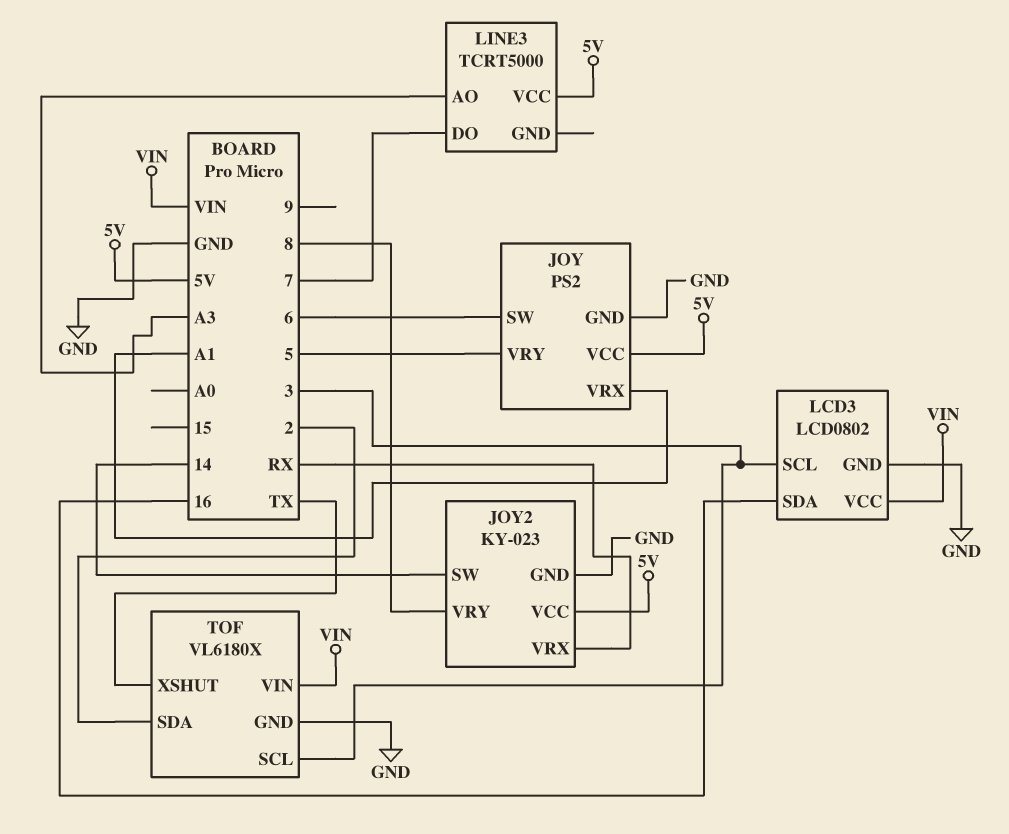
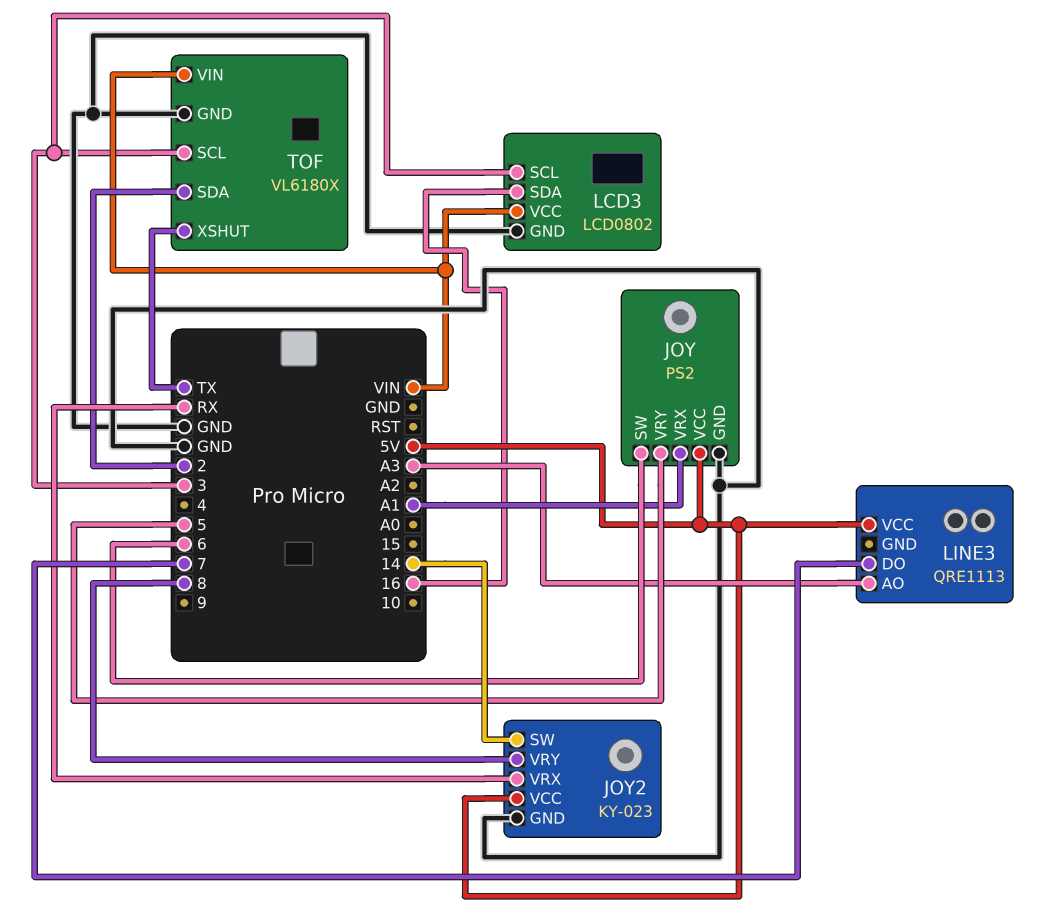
LINE3: TCRT5000 -> QRE1113

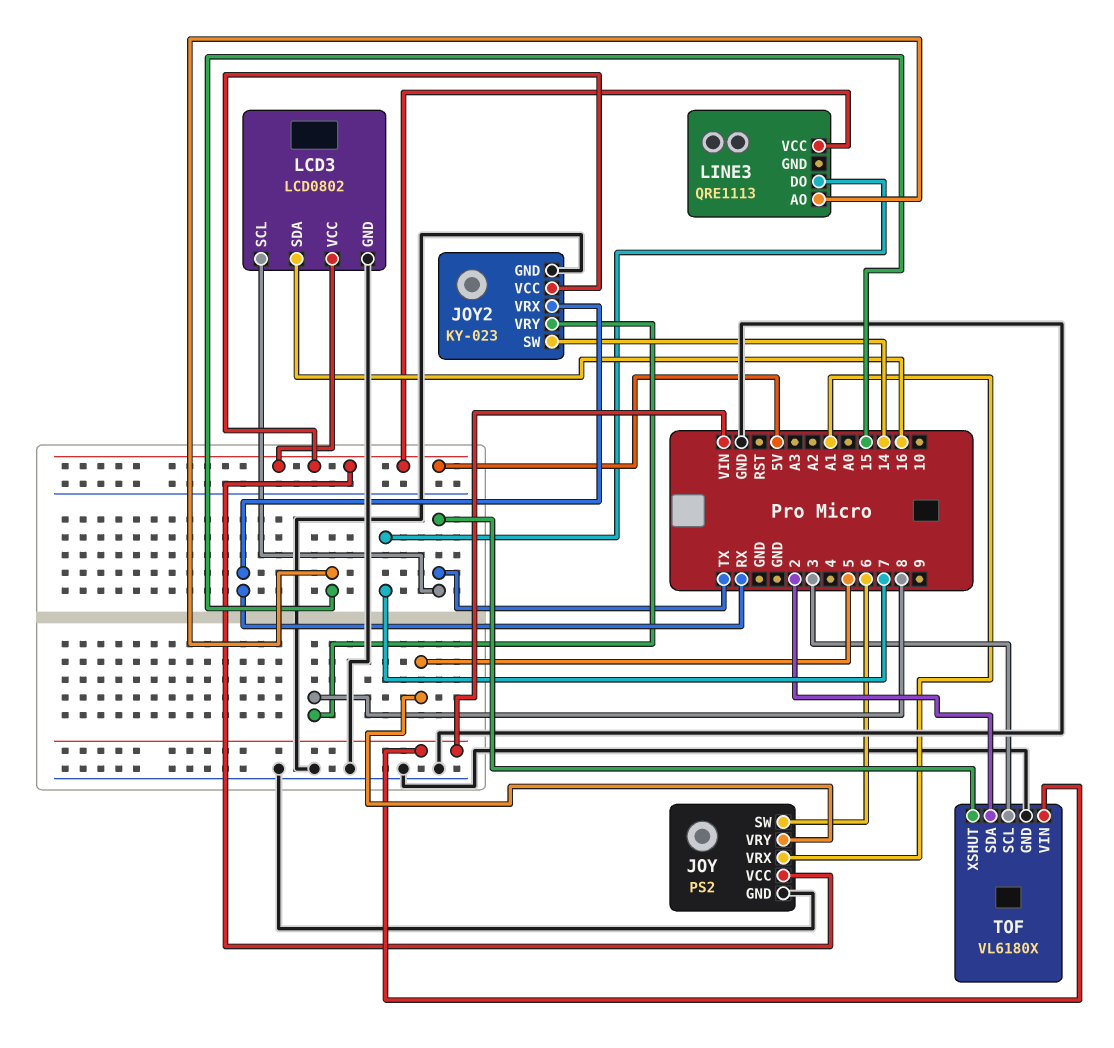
LCD3 pin SCL: 3 -> TX
LCD3 pin VCC: VIN -> 5V
LINE3 pin AO: A3 -> 15

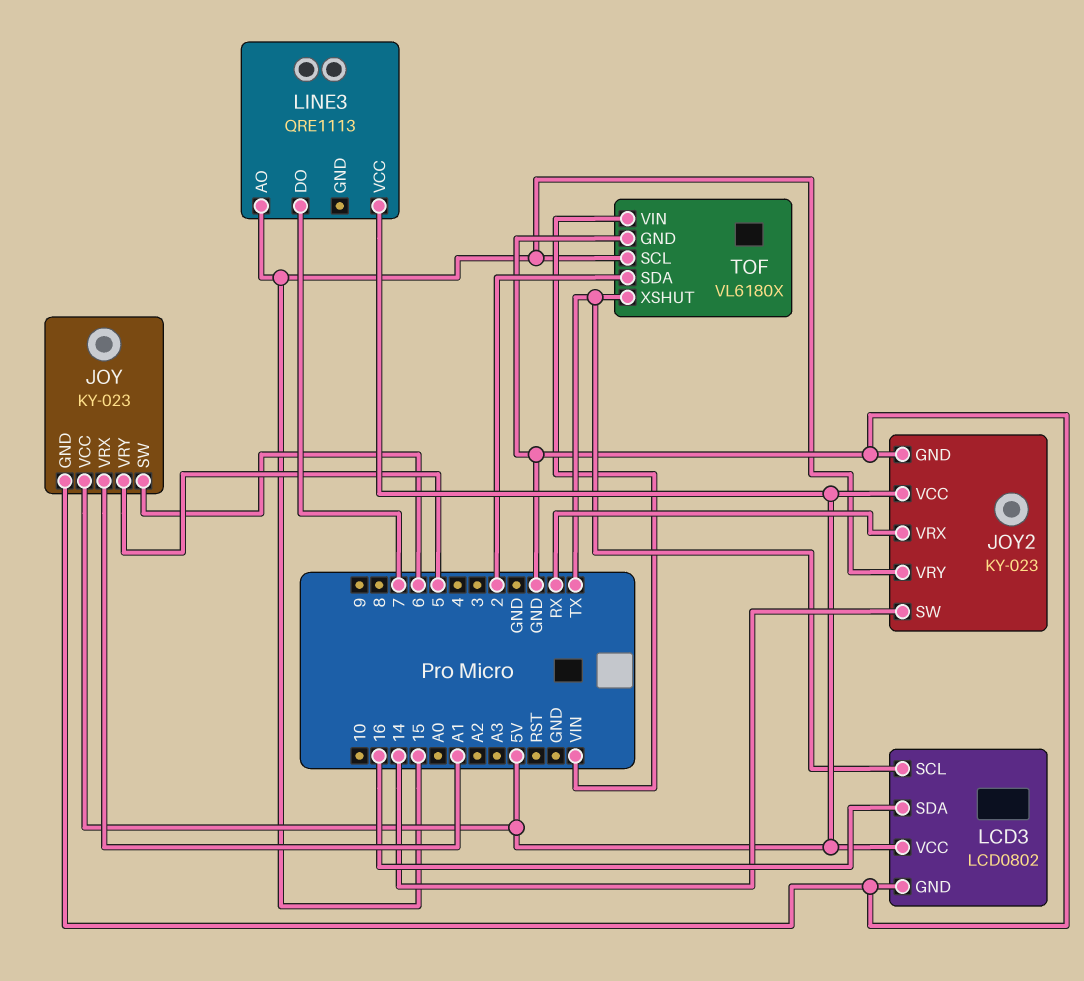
JOY: PS2 -> KY-023
JOY2 pin VRY: 8 -> 15
TOF pin SCL: 3 -> 15

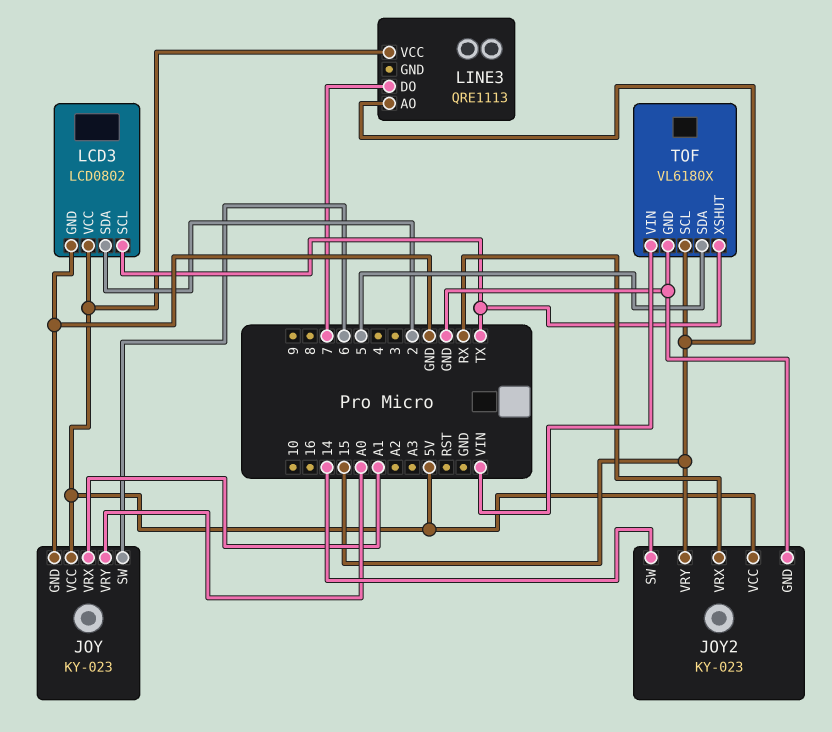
JOY pin VRY: 5 -> A0
LCD3 pin SDA: 16 -> 2
TOF pin SDA: 2 -> 5

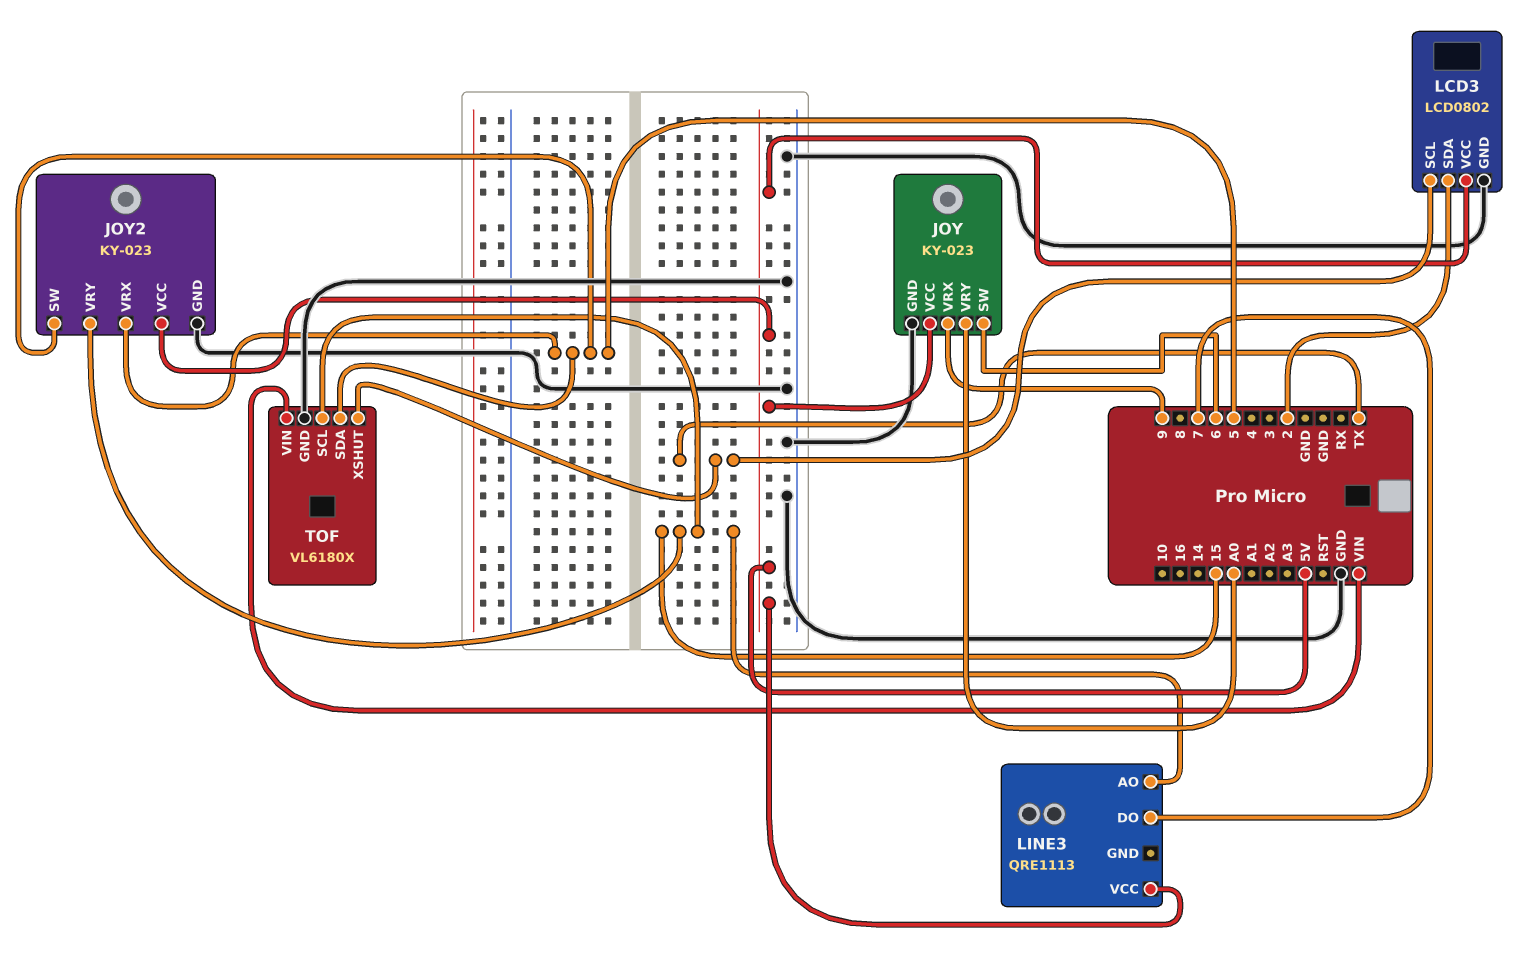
JOY pin VRX: A1 -> 9
JOY2 pin SW: 14 -> 5
JOY2 pin VRX: RX -> 5

